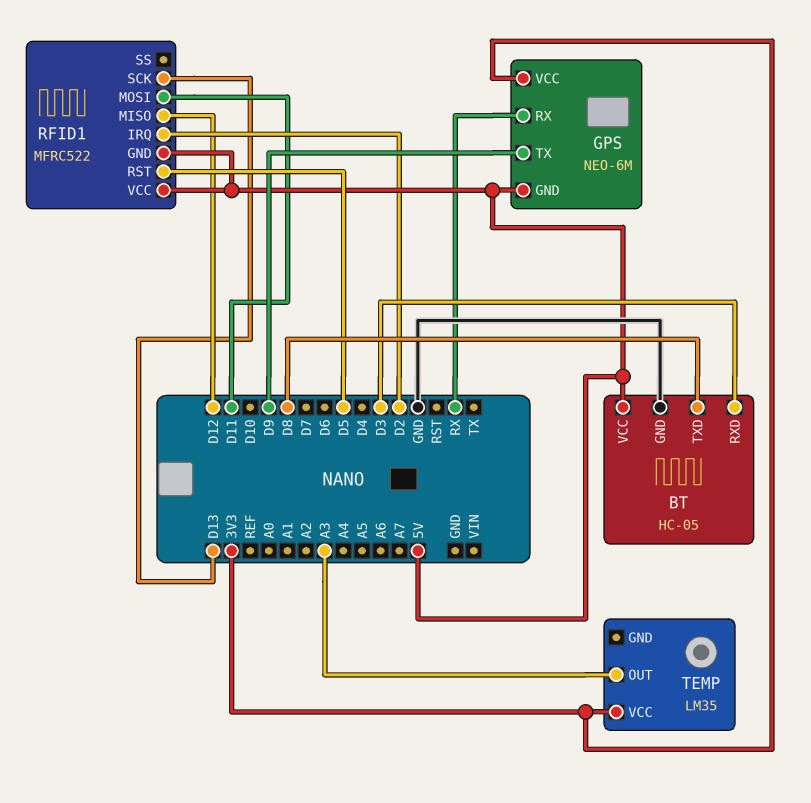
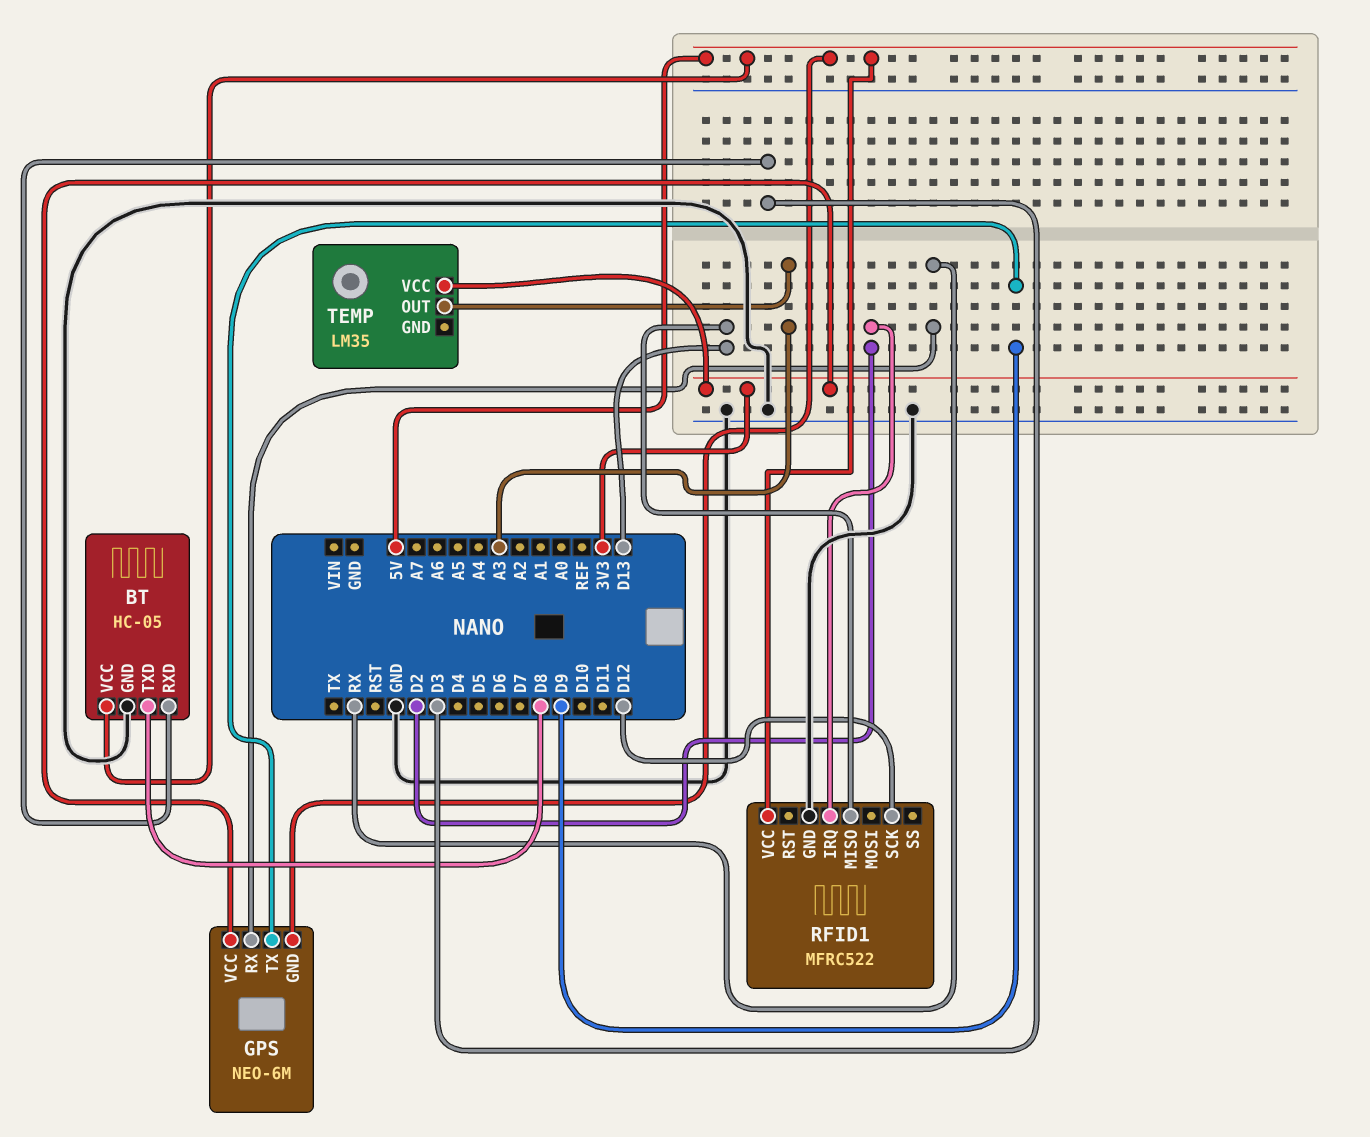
RFID1 pin GND: 5V -> GND
RFID1 pin MISO: D12 -> D13
RFID1 pin MOSI: D11 -> none
RFID1 pin RST: D5 -> none
RFID1 pin SCK: D13 -> D12

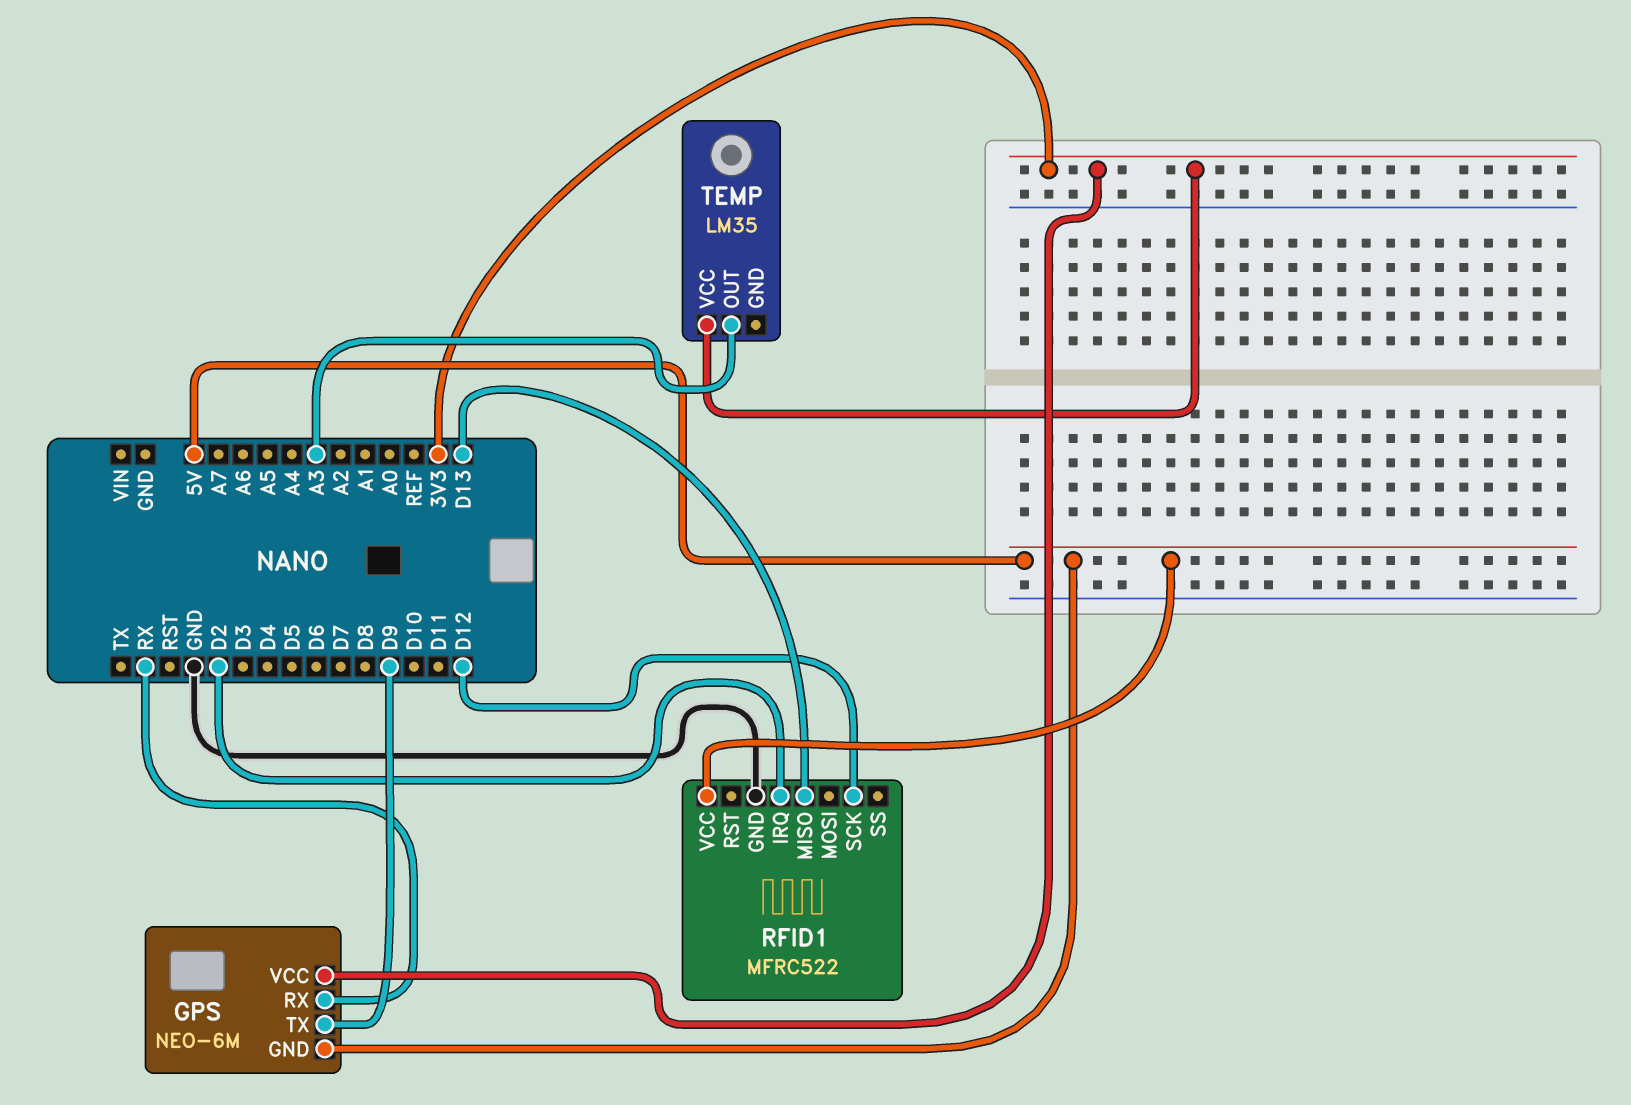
BT: HC-05 -> none
BT pin GND: GND -> none
BT pin RXD: D3 -> none
BT pin TXD: D8 -> none
BT pin VCC: 5V -> none

